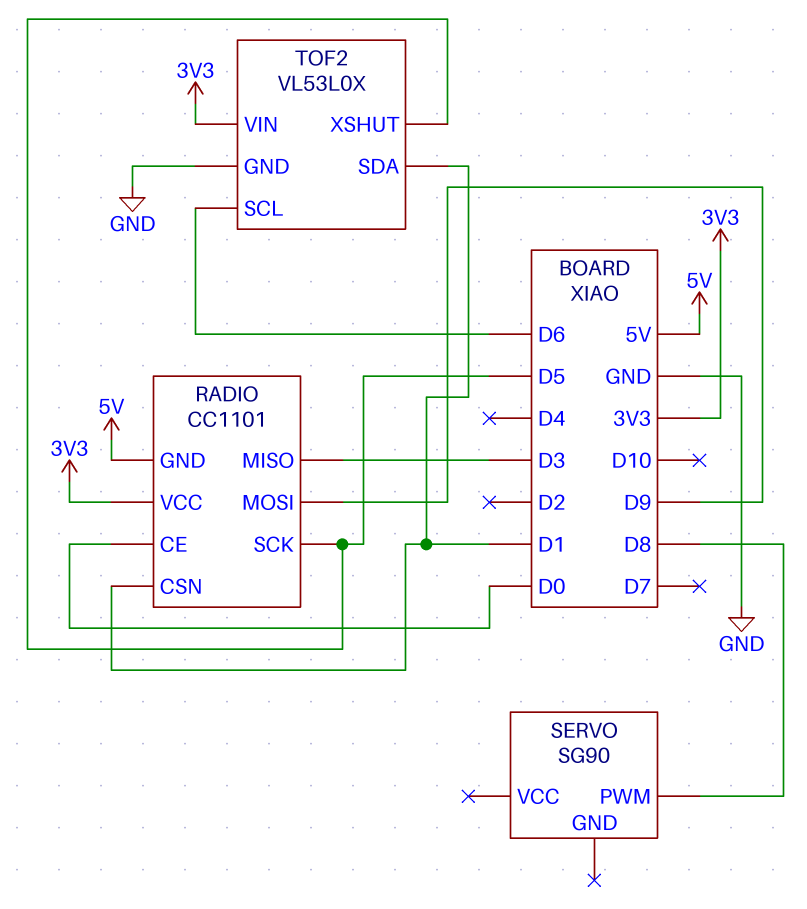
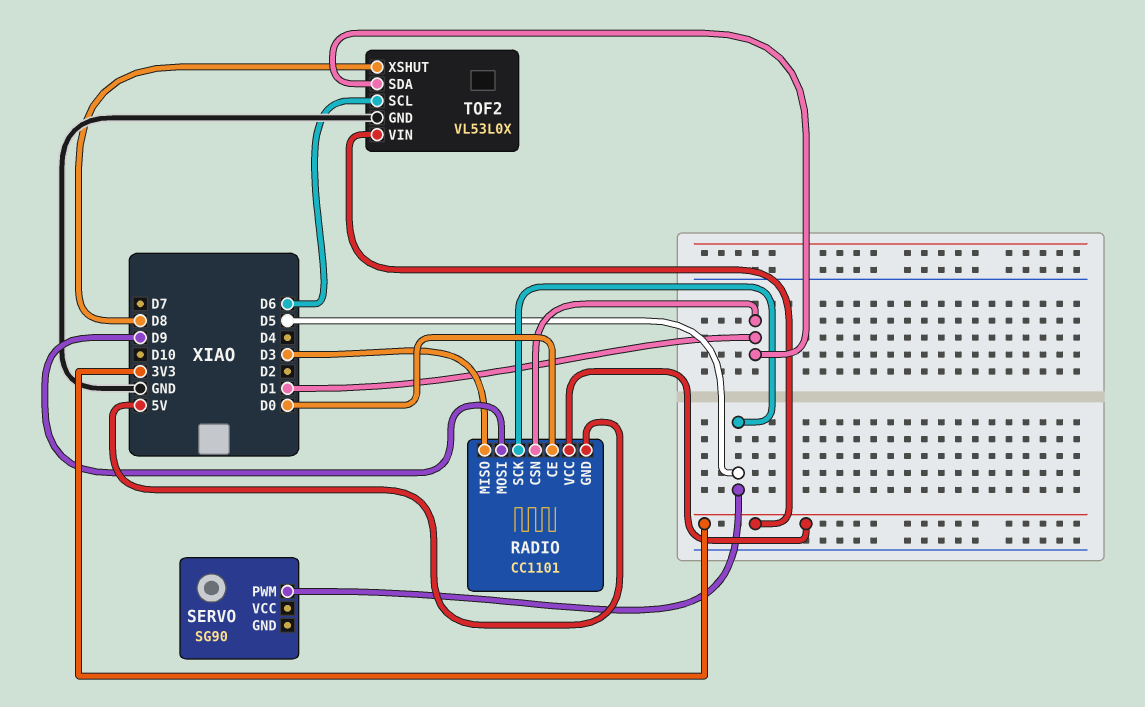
SERVO pin PWM: D8 -> D5
TOF2 pin XSHUT: D5 -> D8

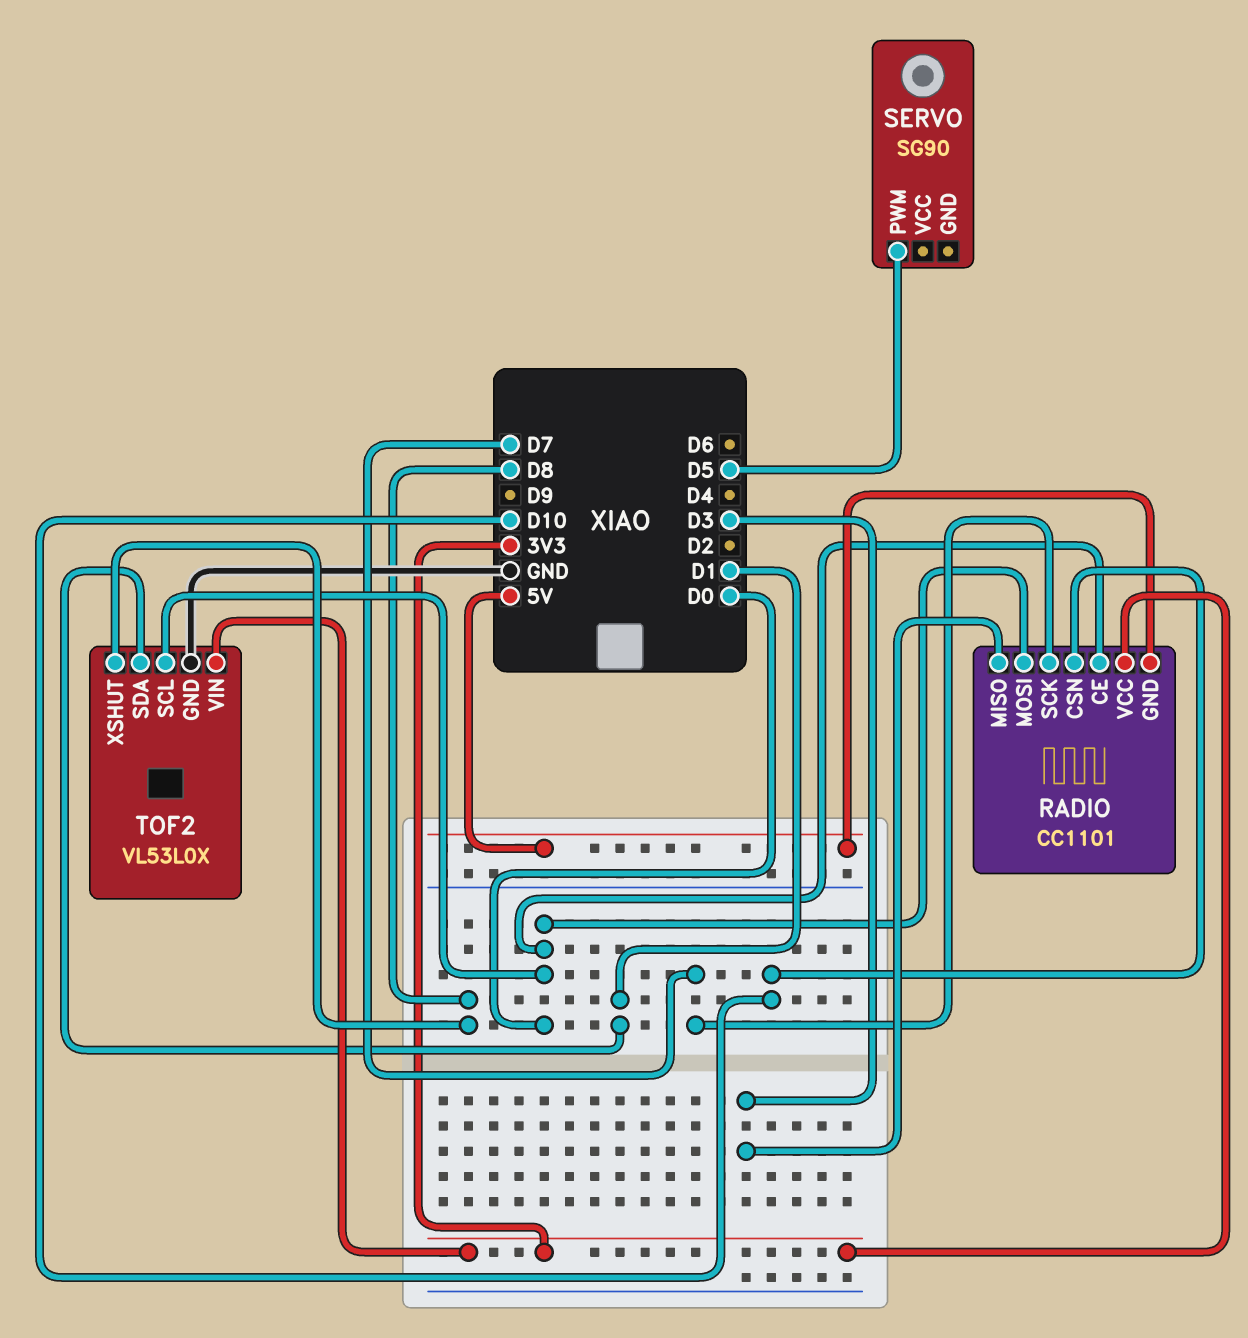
RADIO pin CSN: D1 -> D10
RADIO pin MOSI: D9 -> D0
RADIO pin SCK: D5 -> D7
TOF2 pin SCL: D6 -> D0

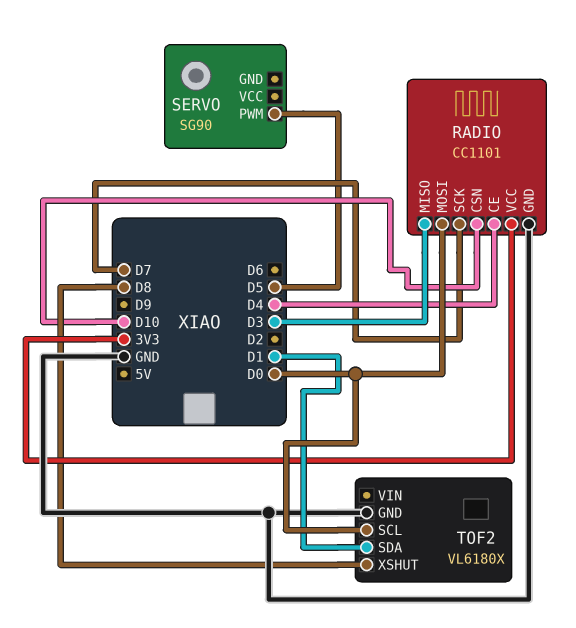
RADIO pin CE: D0 -> D4
RADIO pin GND: 5V -> GND
TOF2: VL53L0X -> VL6180X
TOF2 pin VIN: 3V3 -> none

